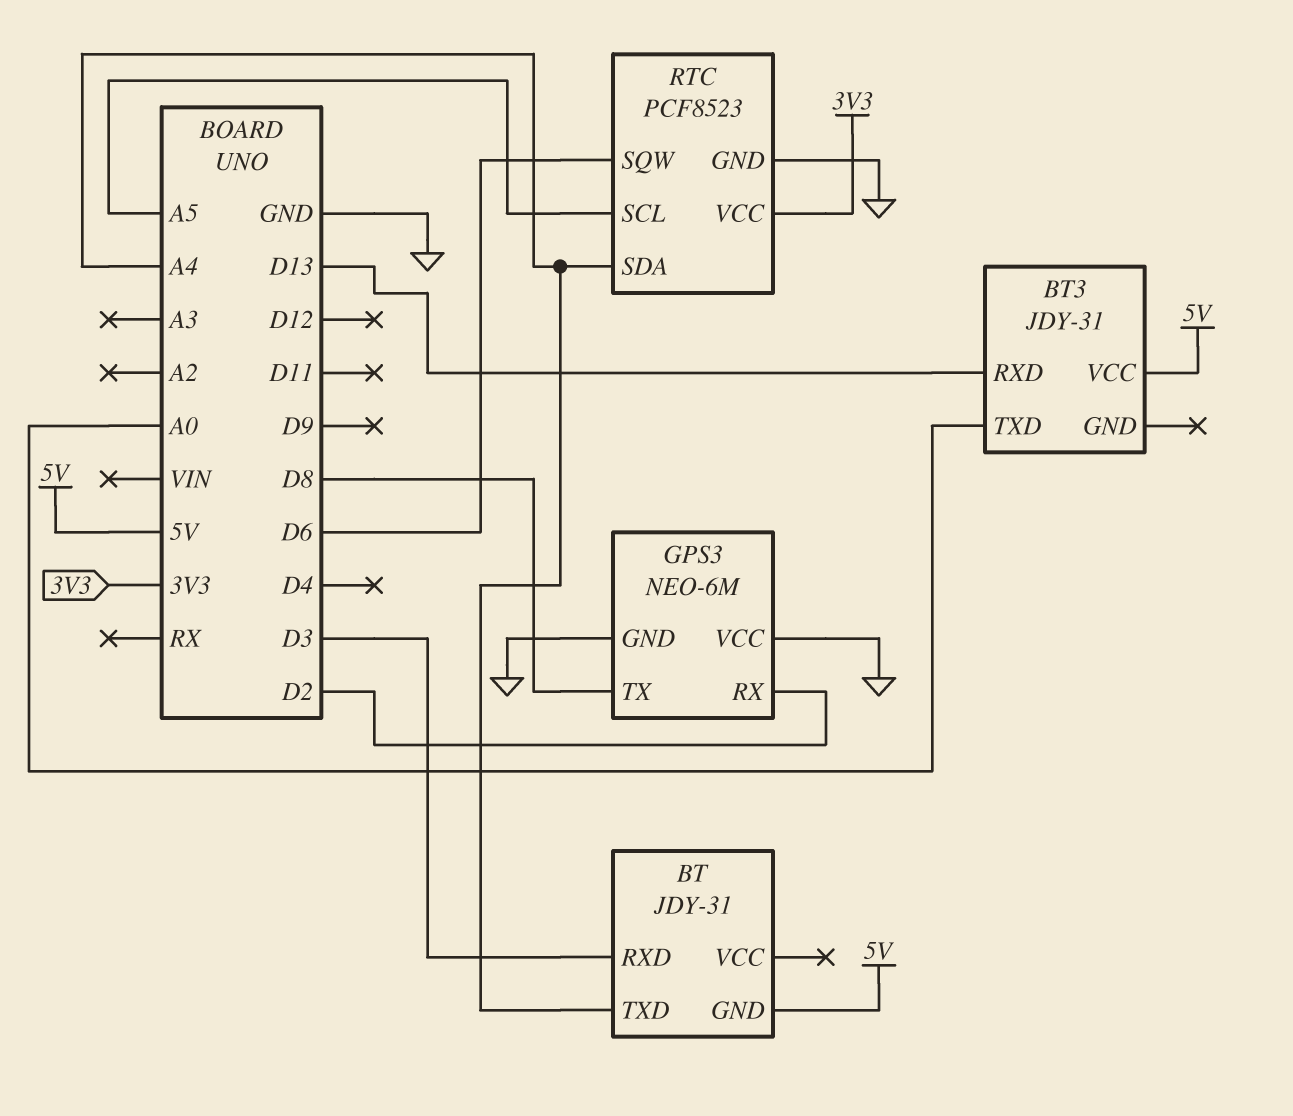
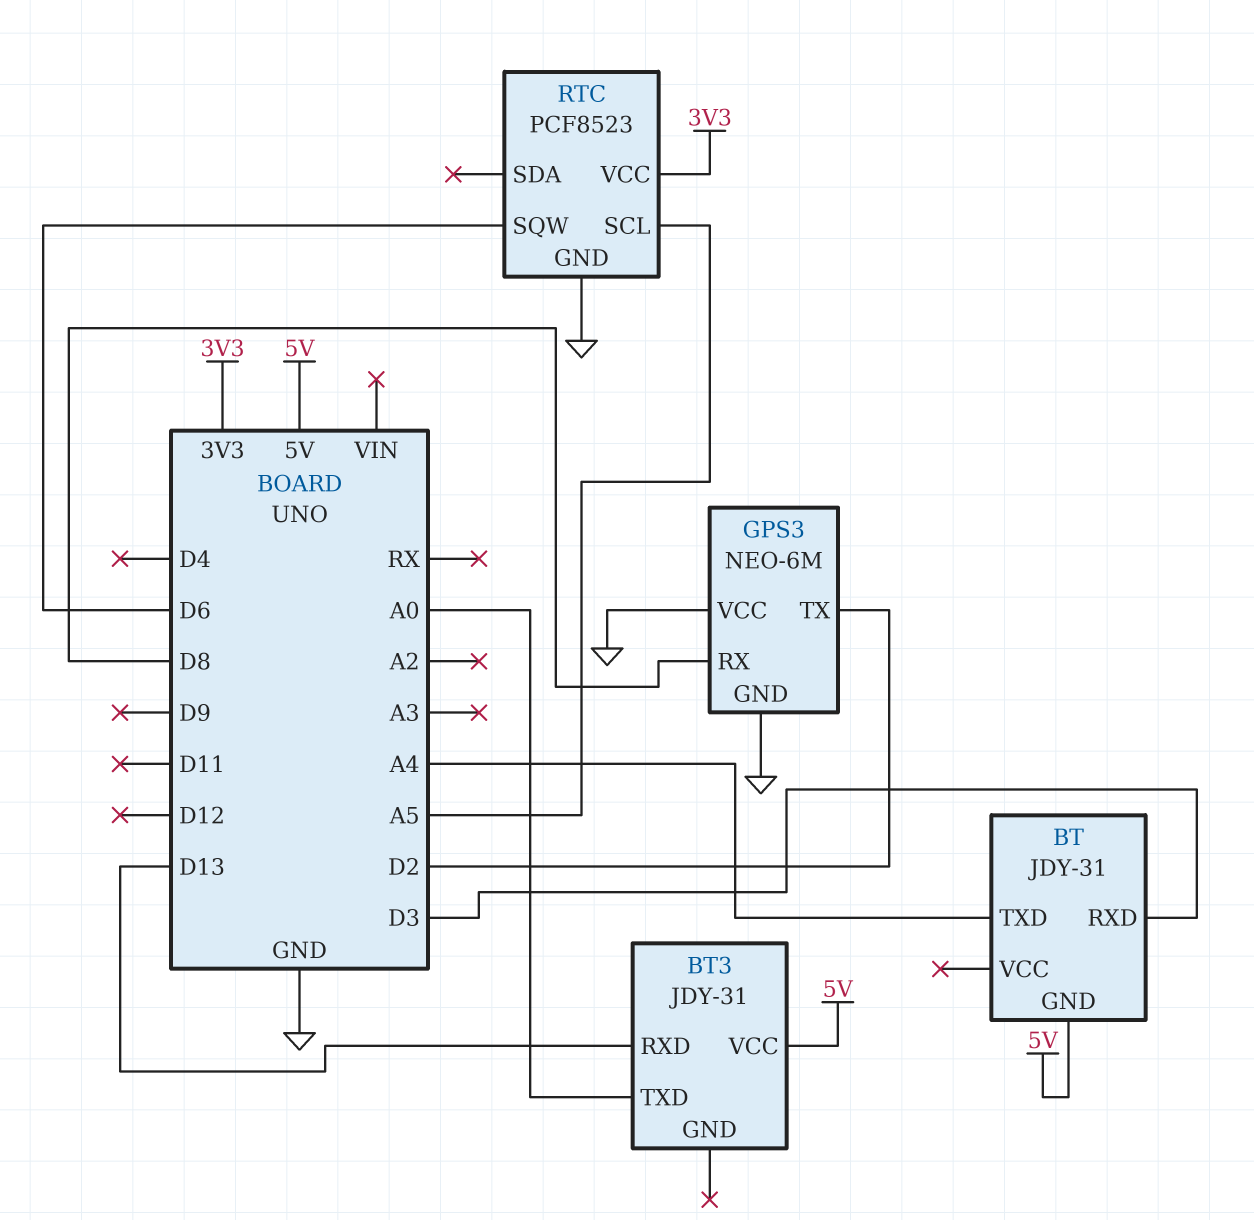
GPS3 pin RX: D2 -> D8
GPS3 pin TX: D8 -> D2
RTC pin SDA: A4 -> none

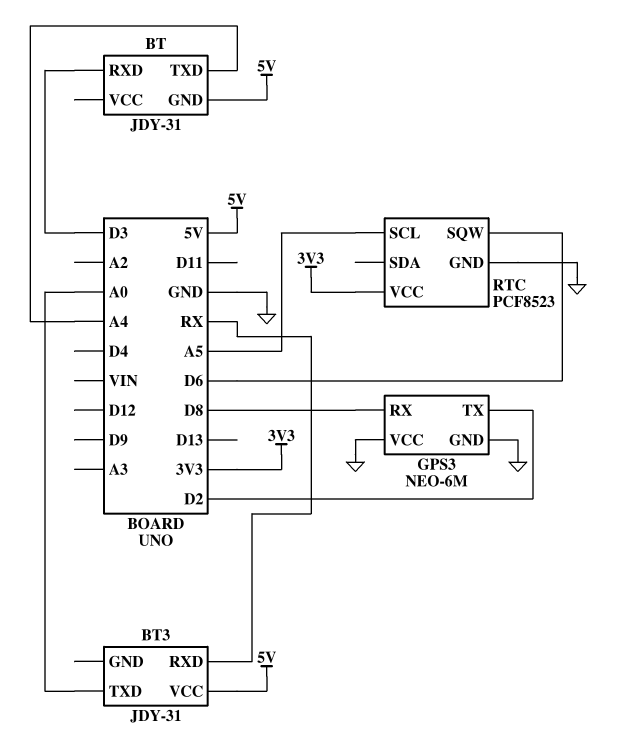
BT3 pin RXD: D13 -> RX

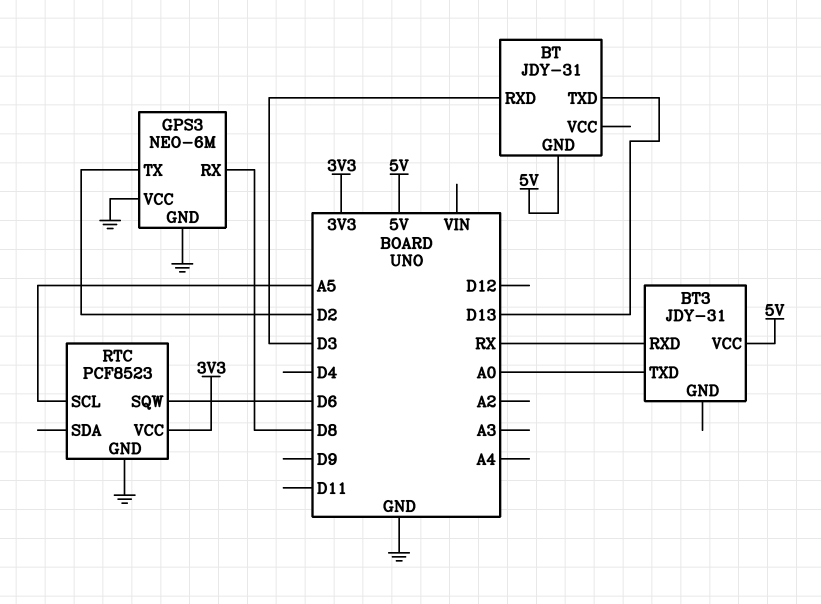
BT pin TXD: A4 -> D13

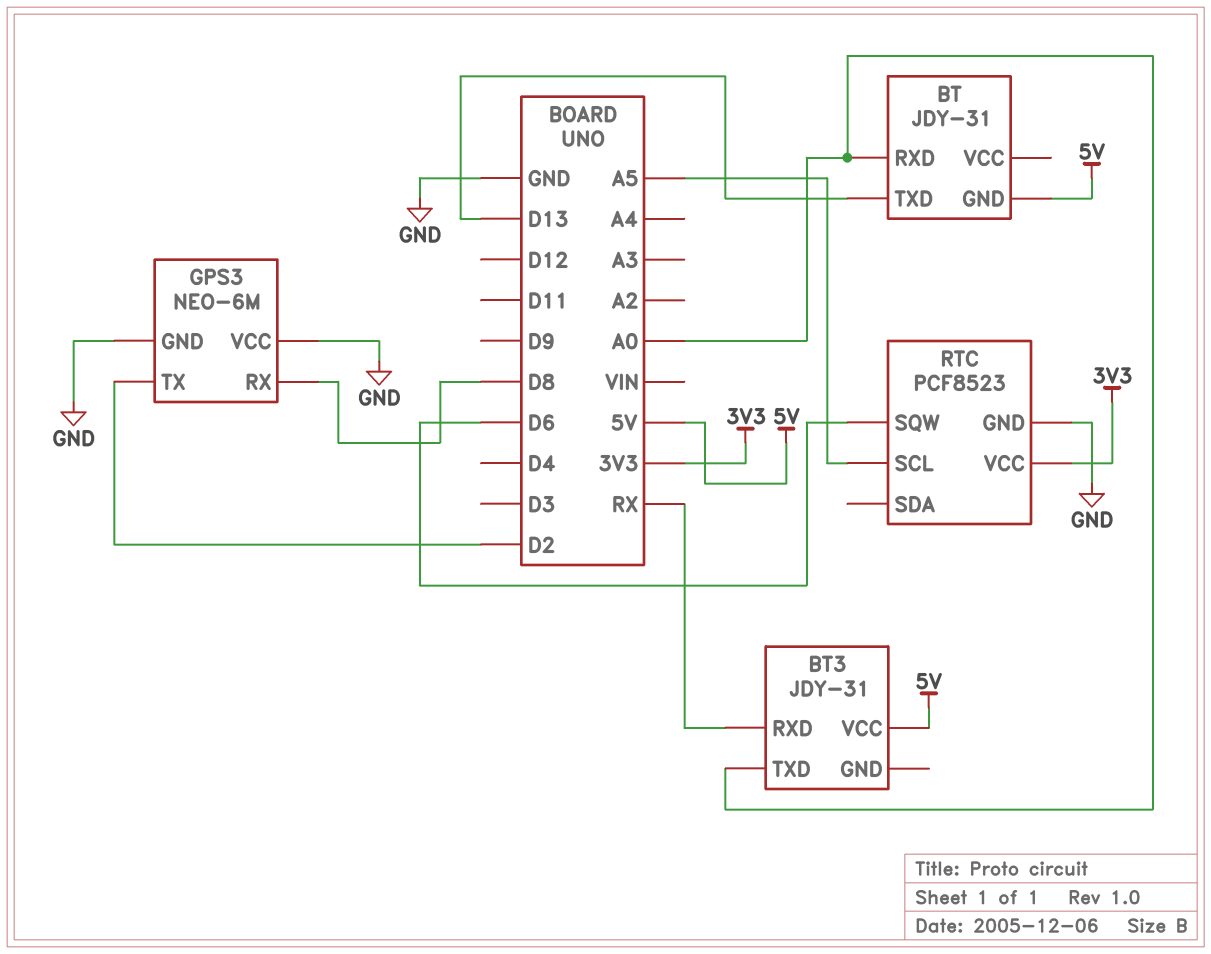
BT pin RXD: D3 -> A0

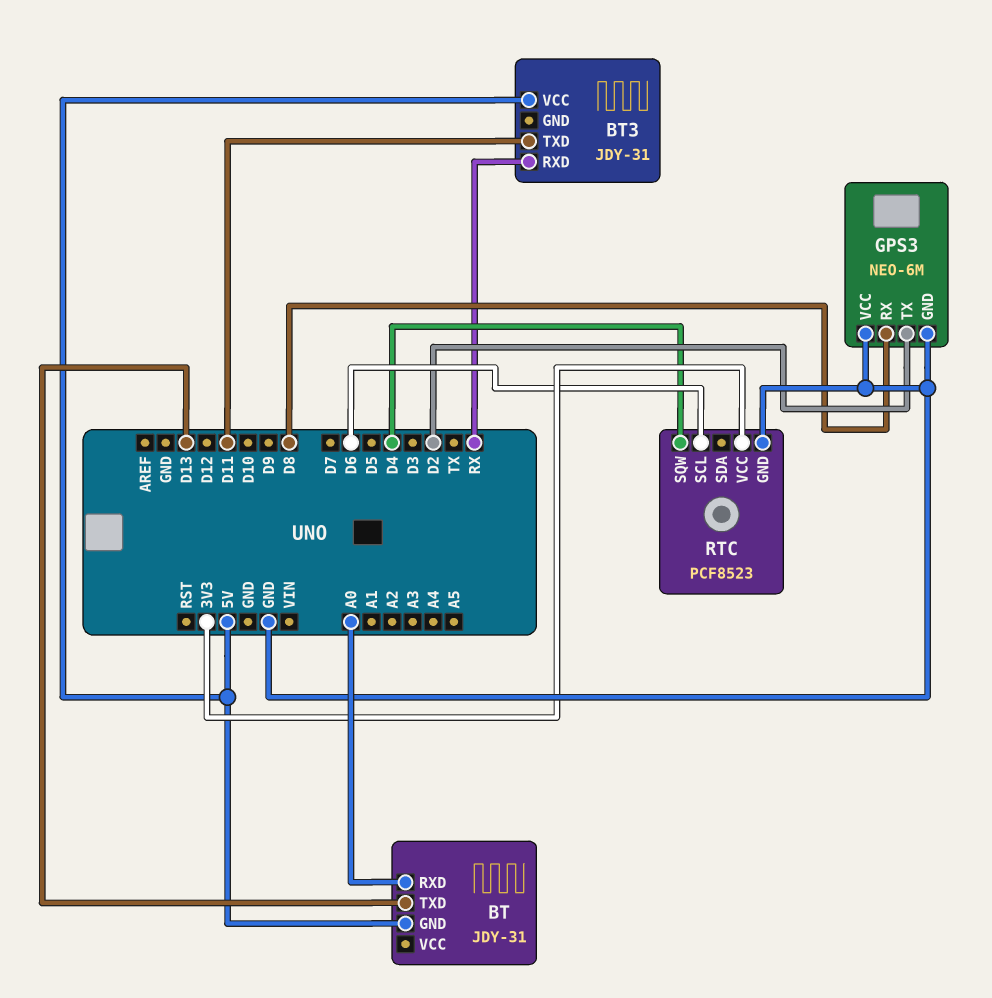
BT3 pin TXD: A0 -> D11
RTC pin SCL: A5 -> D6
RTC pin SQW: D6 -> D4

